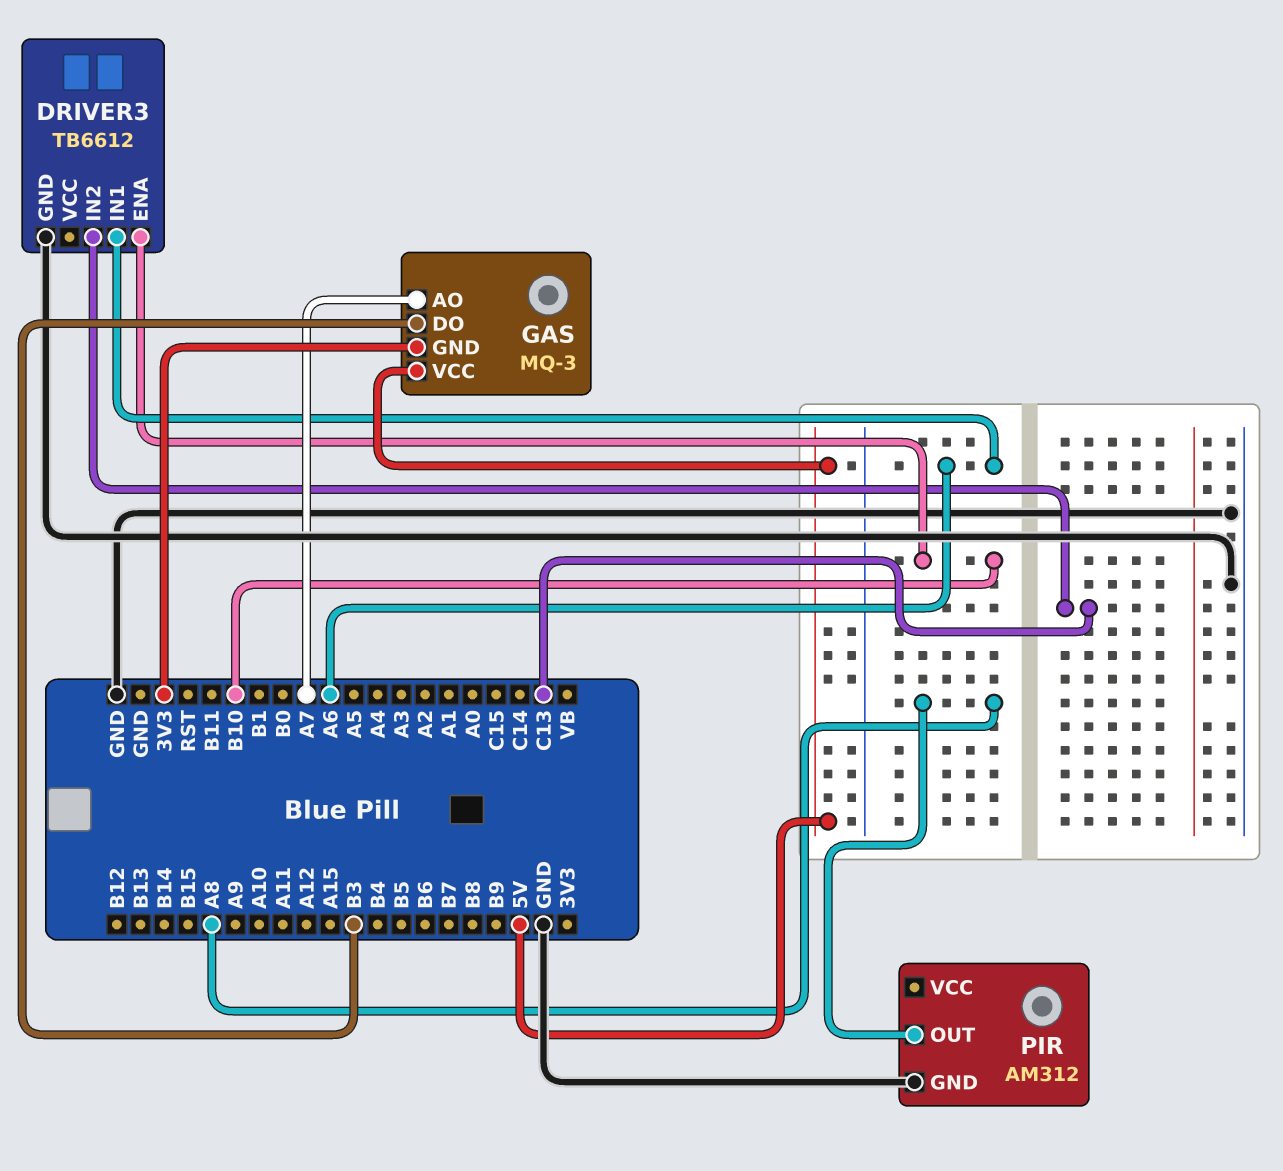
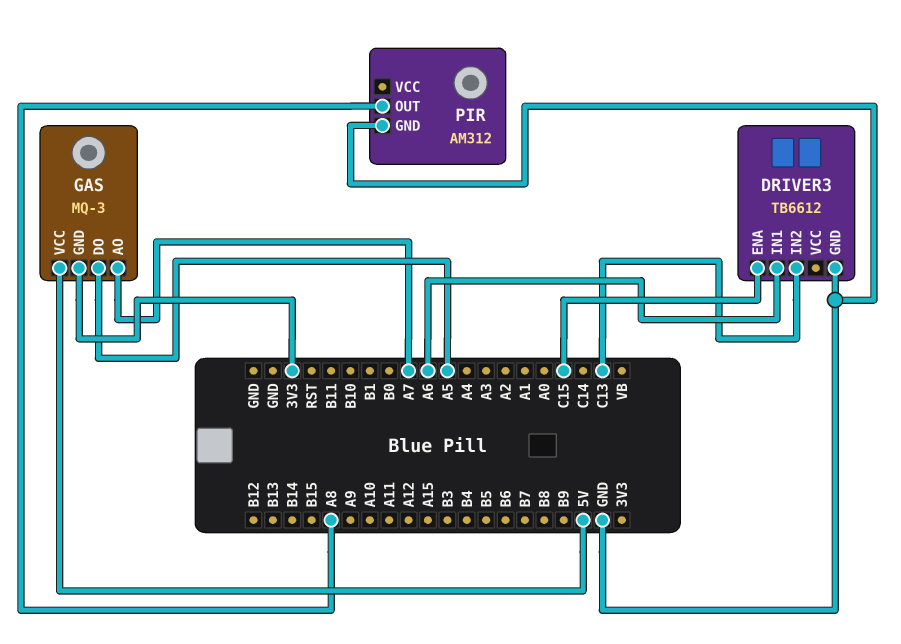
DRIVER3 pin ENA: B10 -> C15
GAS pin DO: B3 -> A5

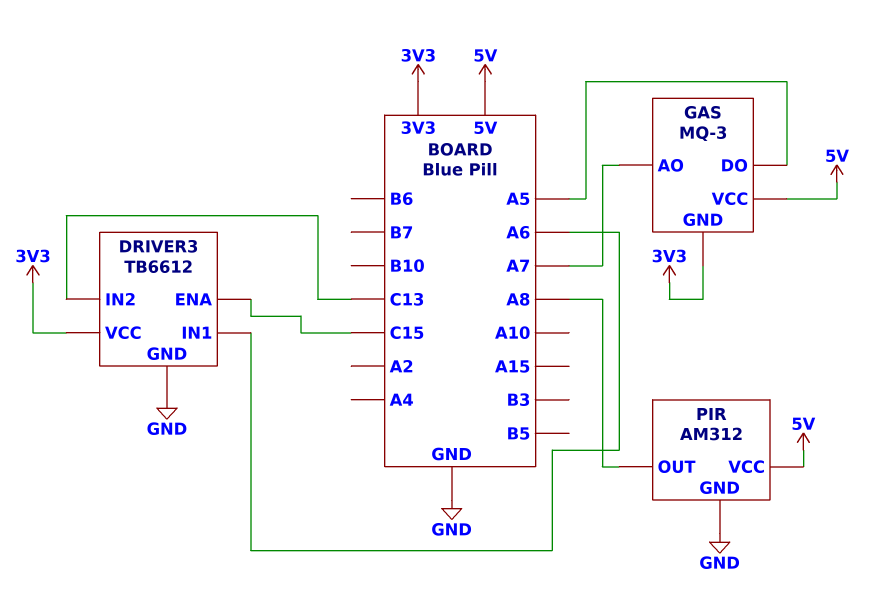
DRIVER3 pin VCC: none -> 3V3
PIR pin VCC: none -> 5V

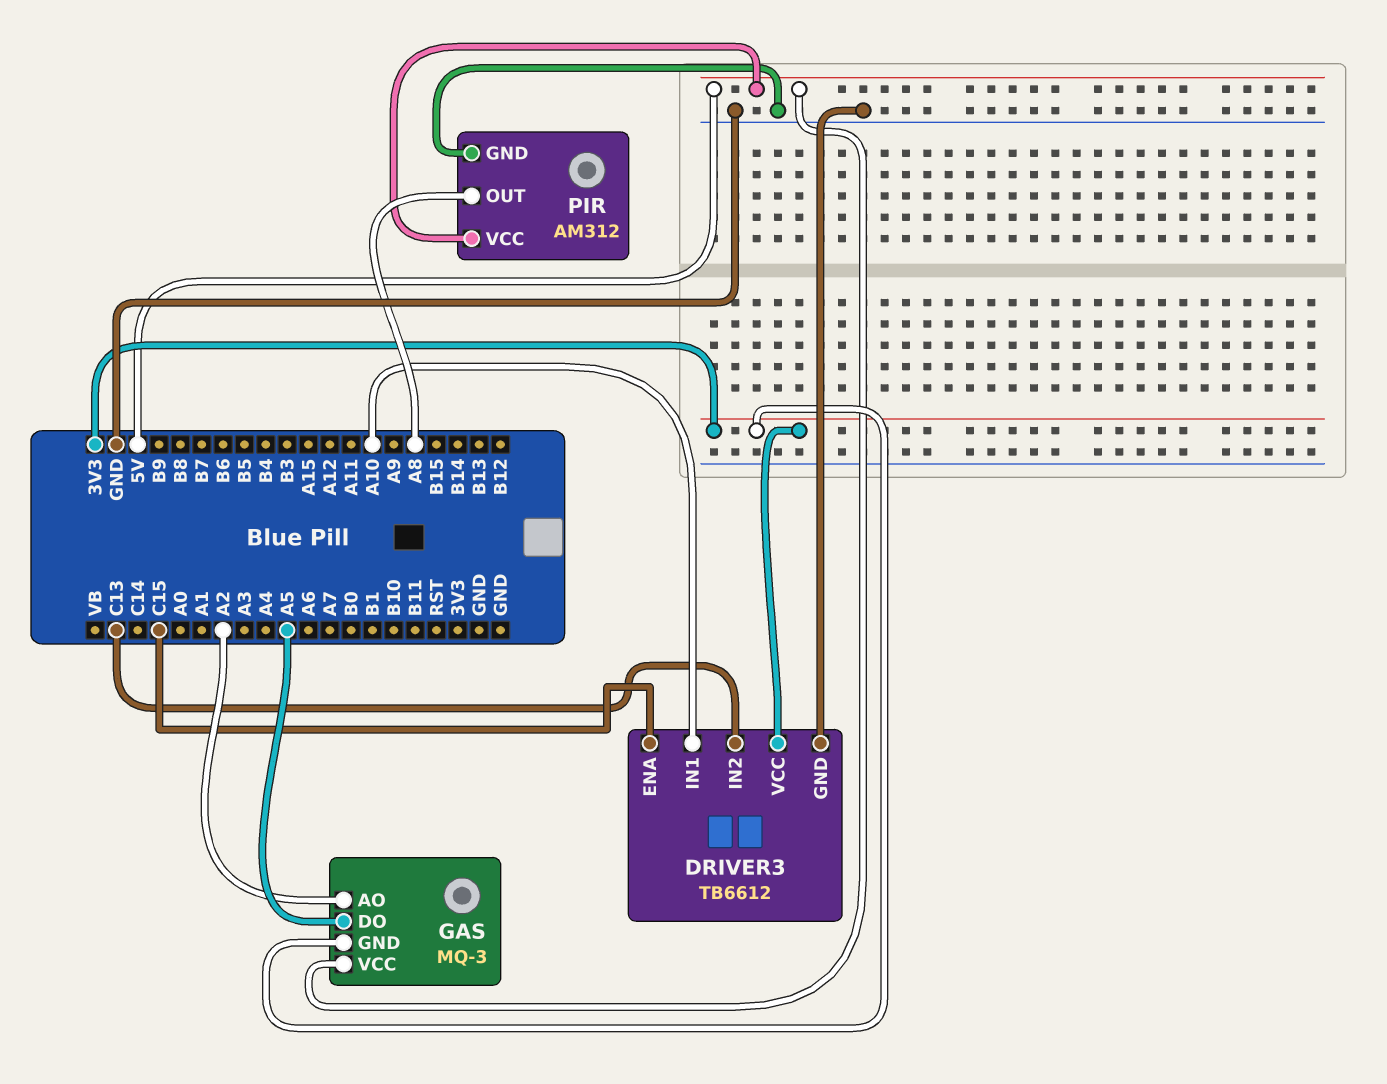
DRIVER3 pin IN1: A6 -> A10
GAS pin AO: A7 -> A2

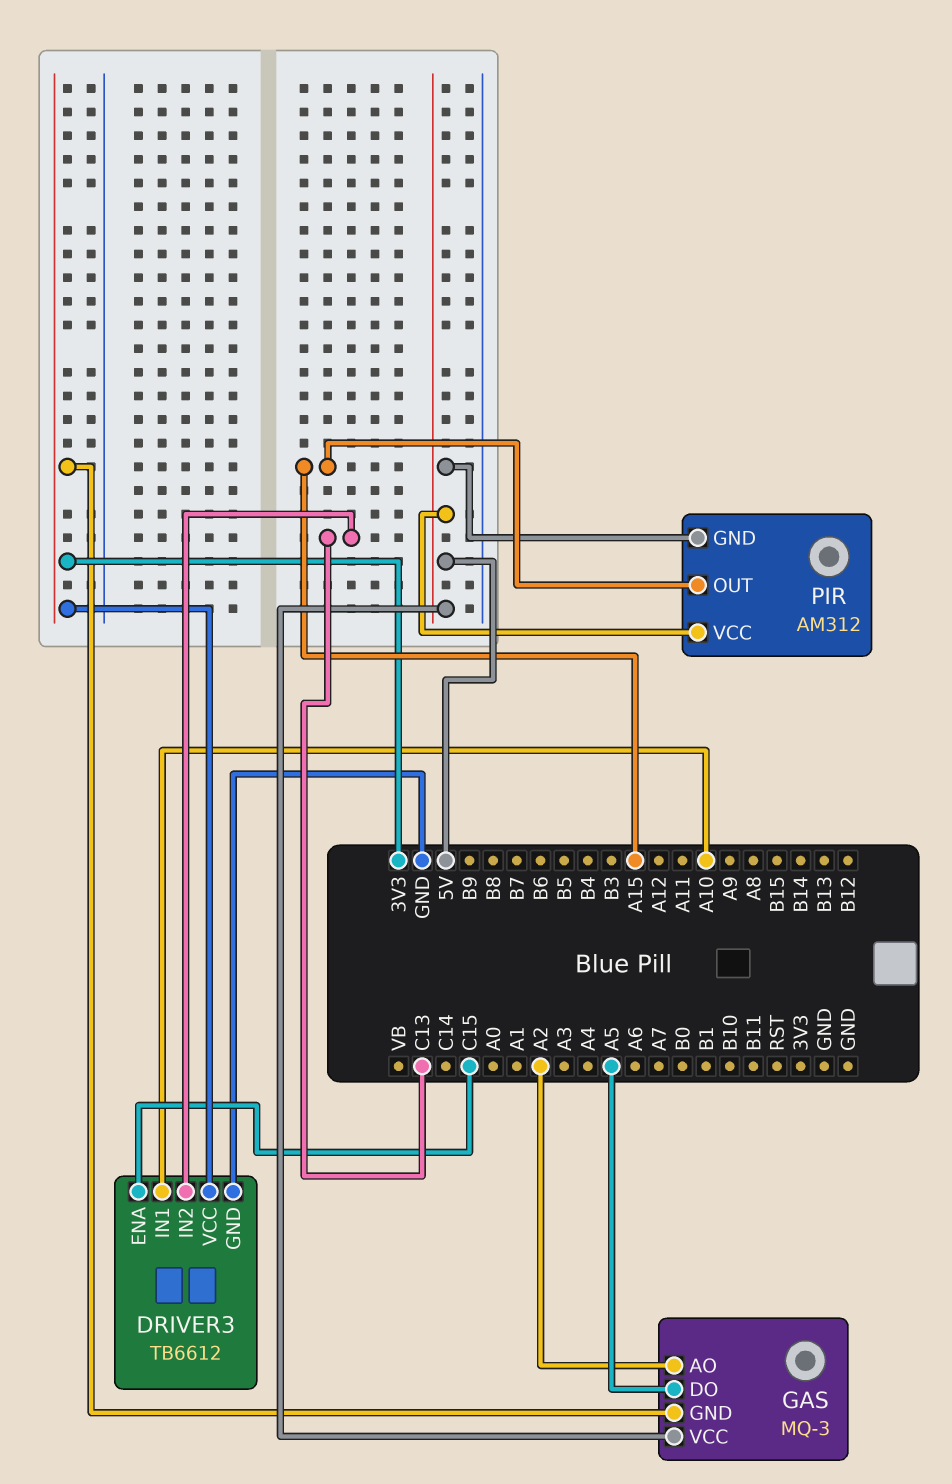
PIR pin GND: GND -> 5V
PIR pin OUT: A8 -> A15

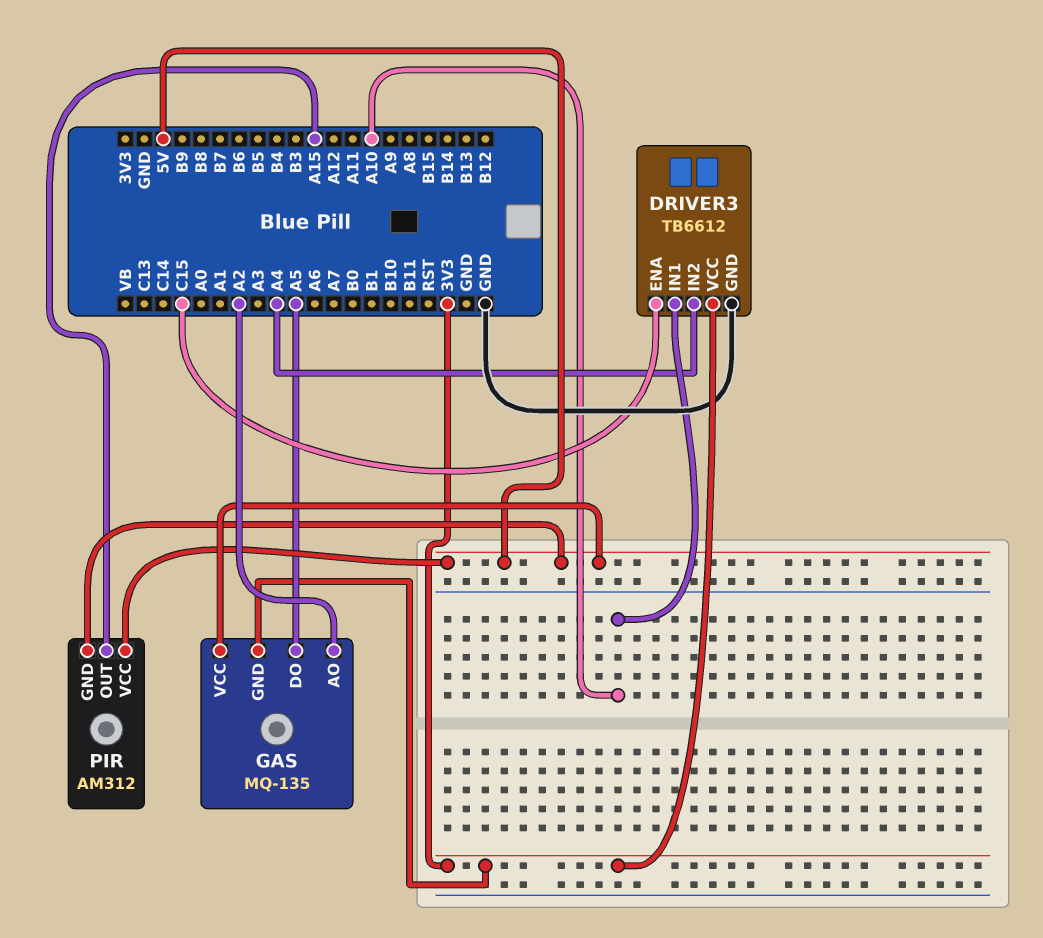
DRIVER3 pin IN2: C13 -> A4
GAS: MQ-3 -> MQ-135

